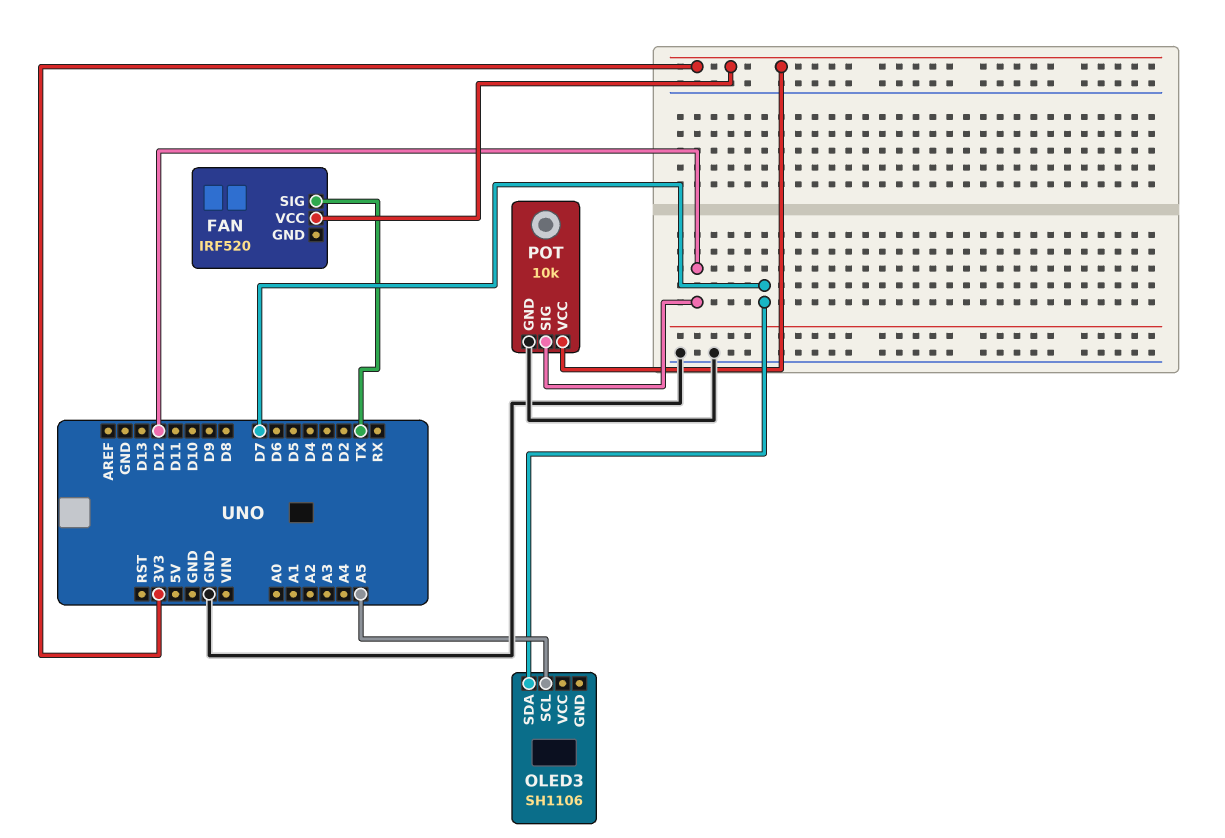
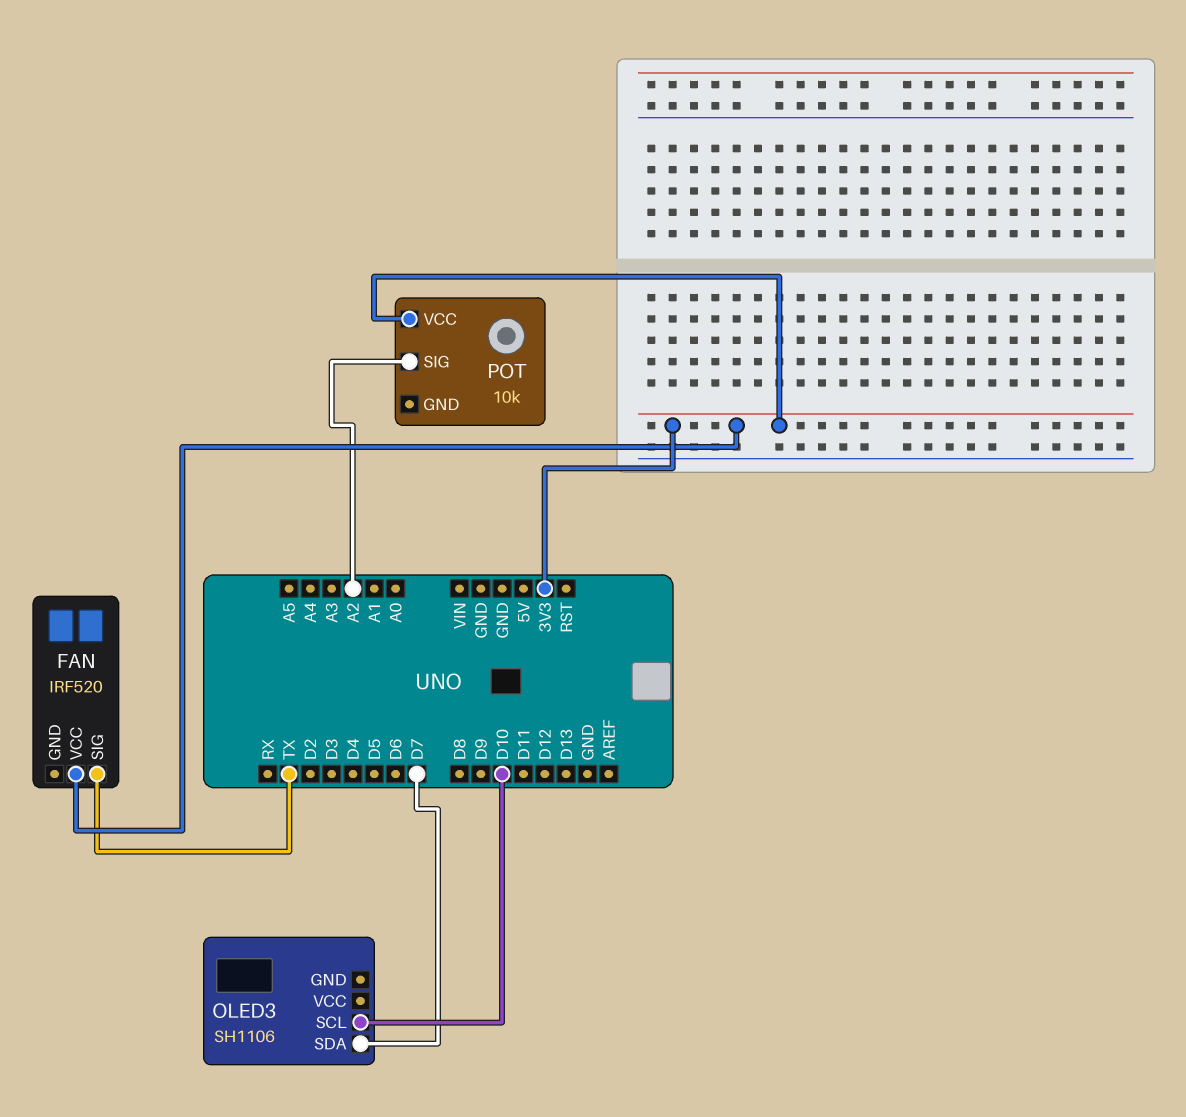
OLED3 pin SCL: A5 -> D10
POT pin GND: GND -> none
POT pin SIG: D12 -> A2

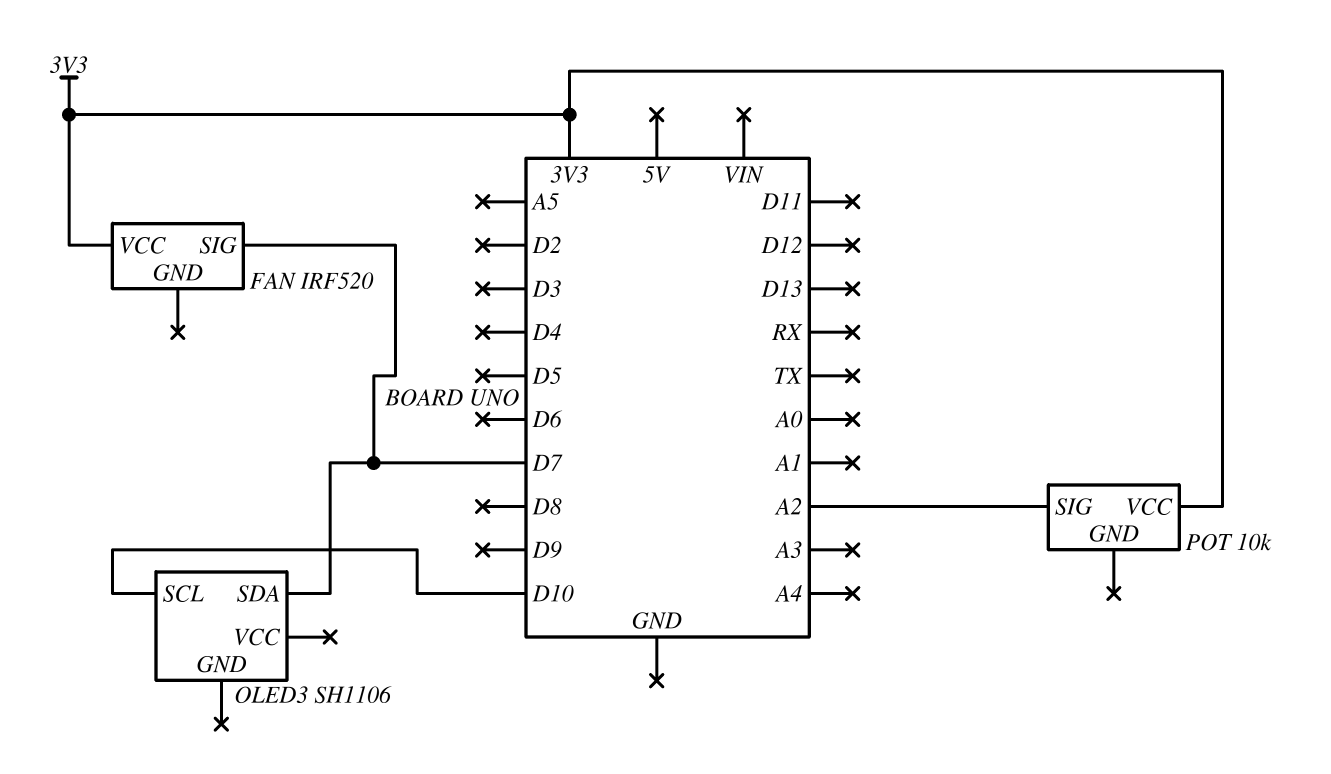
FAN pin SIG: TX -> D7

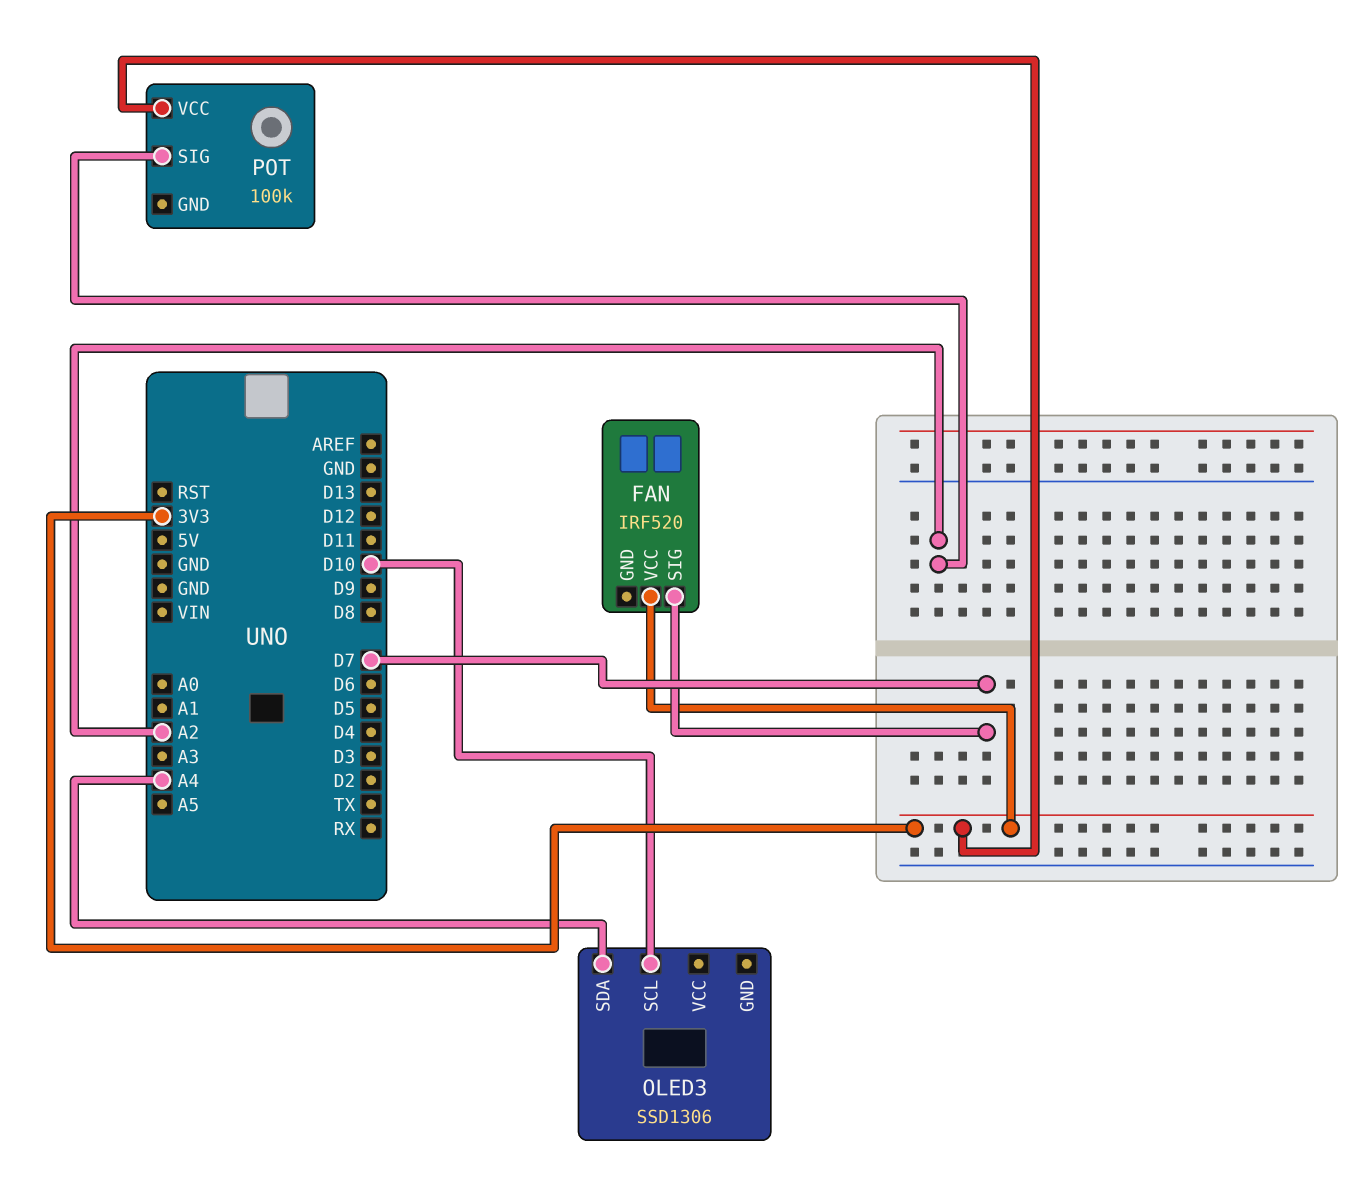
OLED3: SH1106 -> SSD1306
OLED3 pin SDA: D7 -> A4
POT: 10k -> 100k

